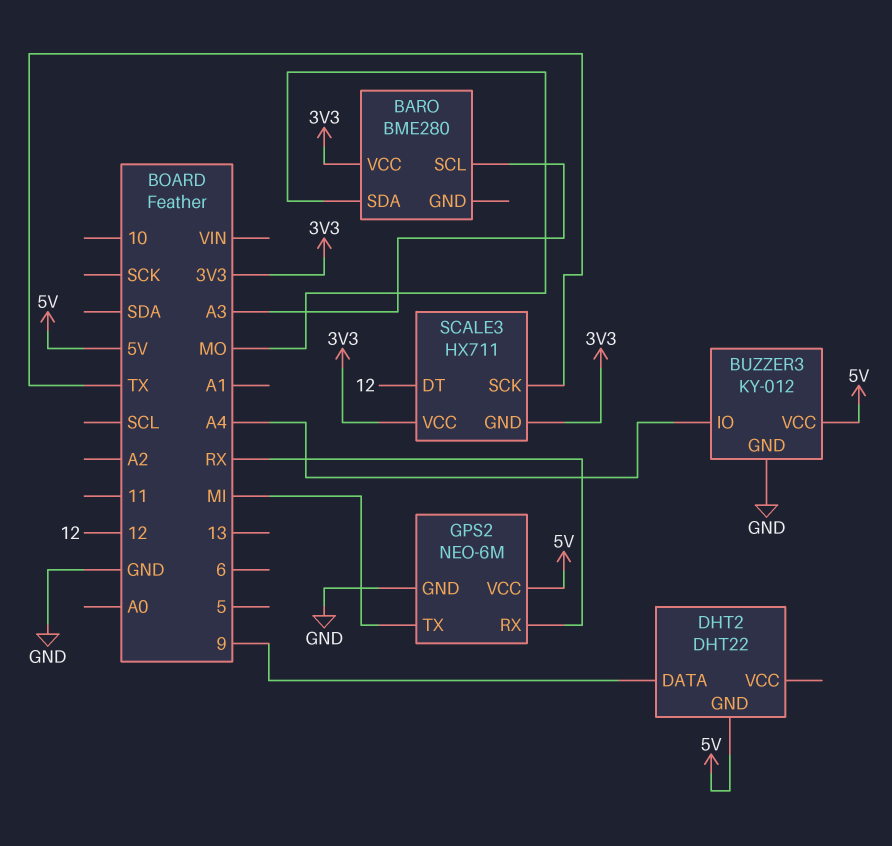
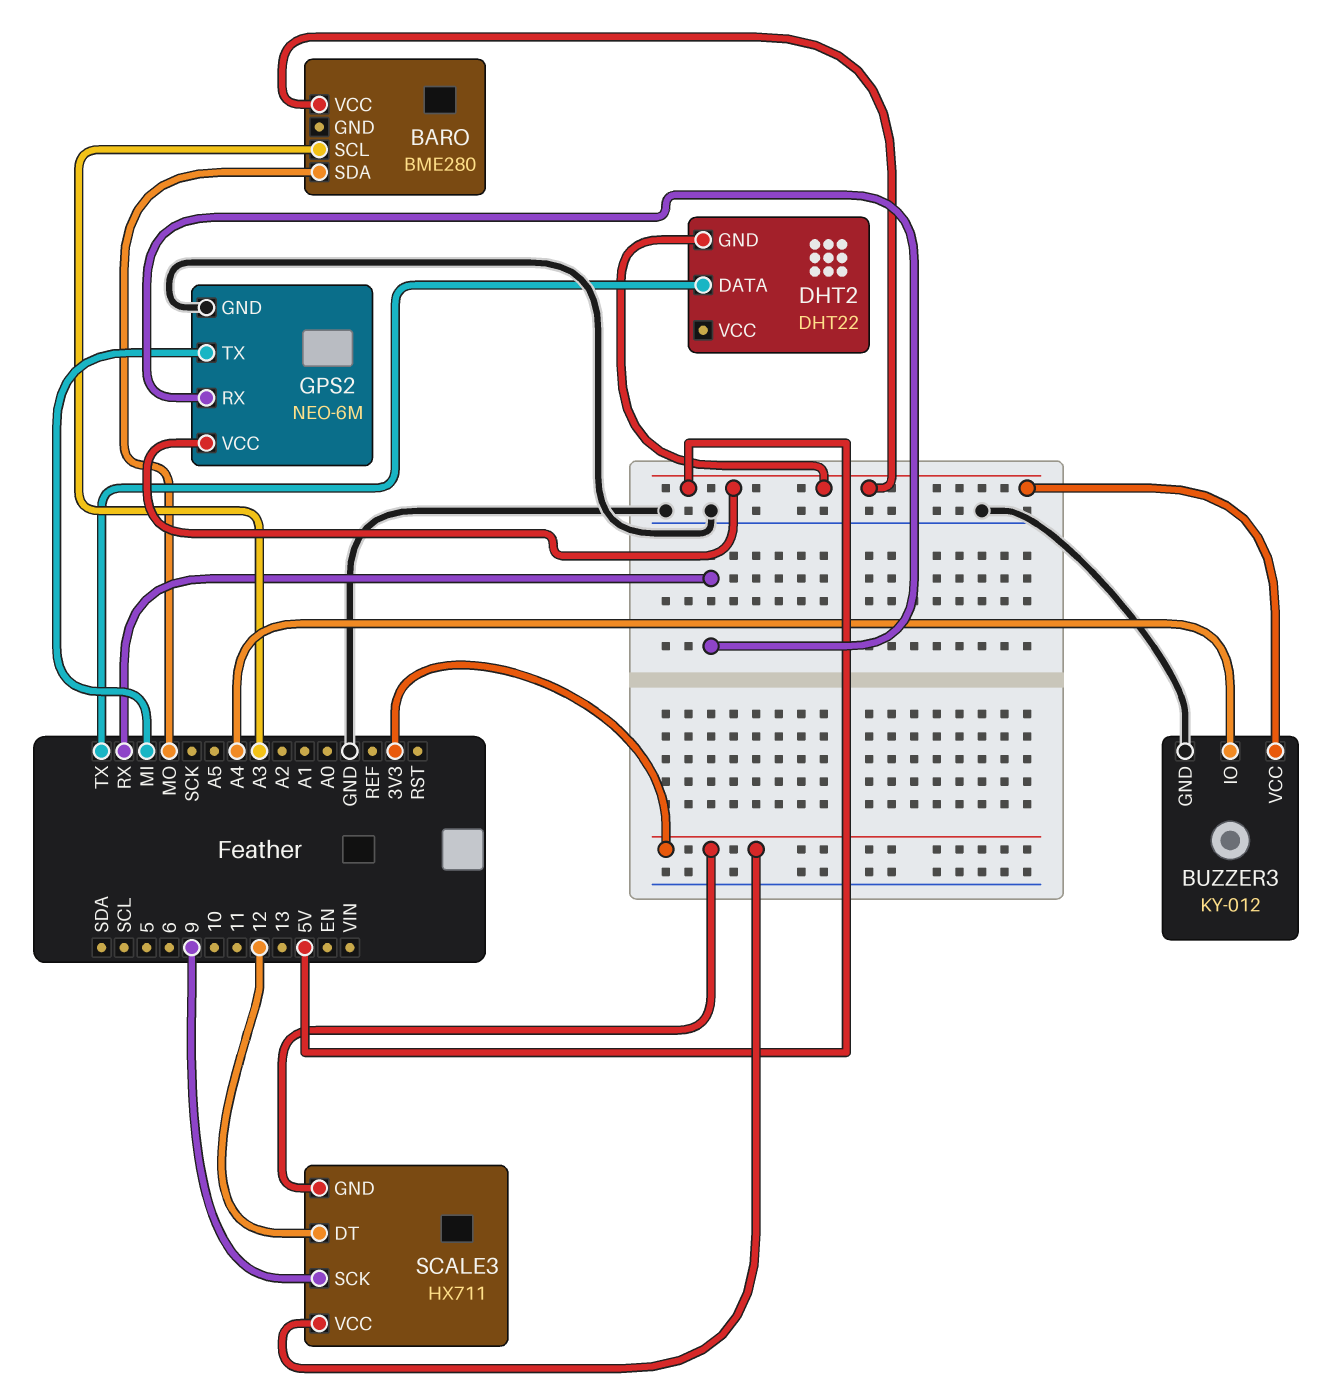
BARO pin VCC: 3V3 -> 5V
DHT2 pin DATA: 9 -> TX
SCALE3 pin SCK: TX -> 9

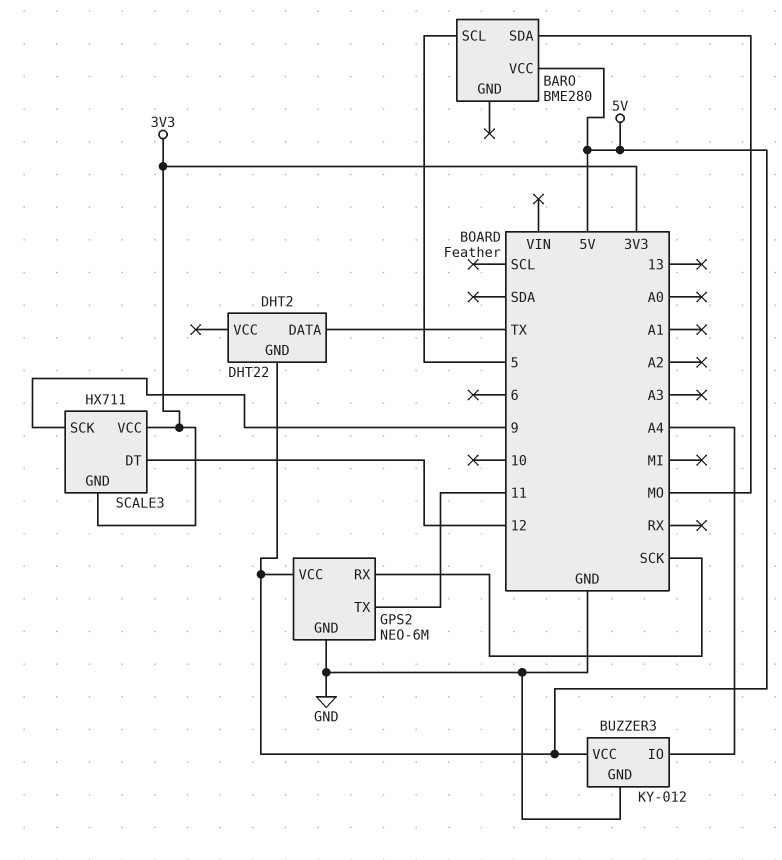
BARO pin SCL: A3 -> 5
GPS2 pin RX: RX -> SCK
GPS2 pin TX: MI -> 11

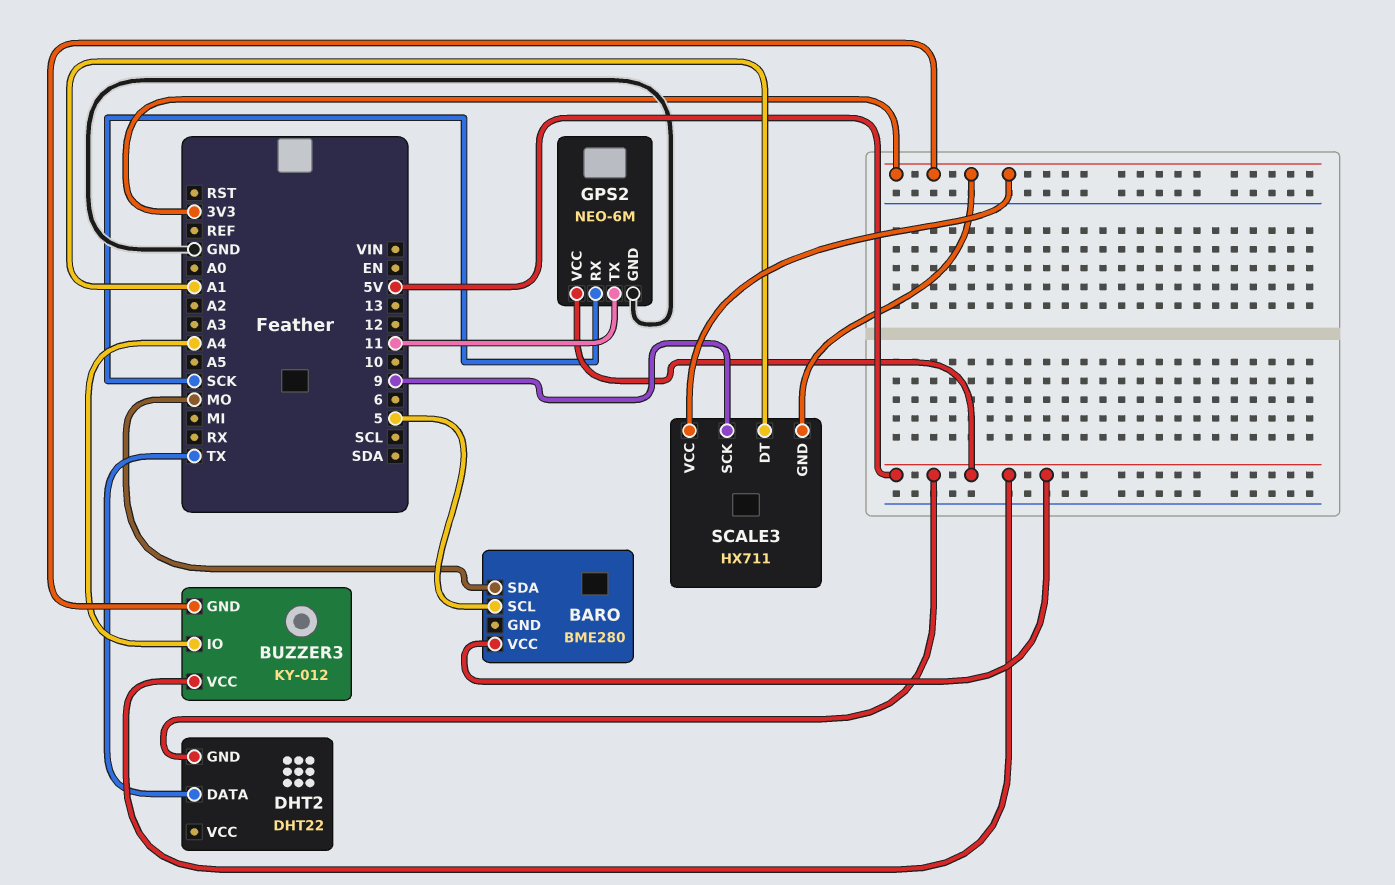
BUZZER3 pin GND: GND -> 3V3
SCALE3 pin DT: 12 -> A1

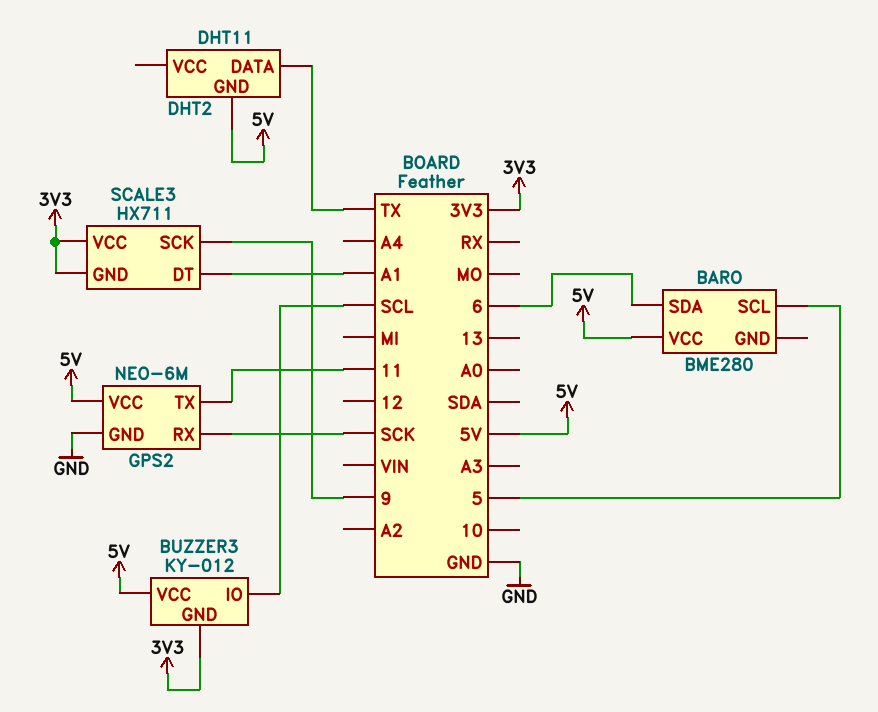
BARO pin SDA: MO -> 6
BUZZER3 pin IO: A4 -> SCL
DHT2: DHT22 -> DHT11

